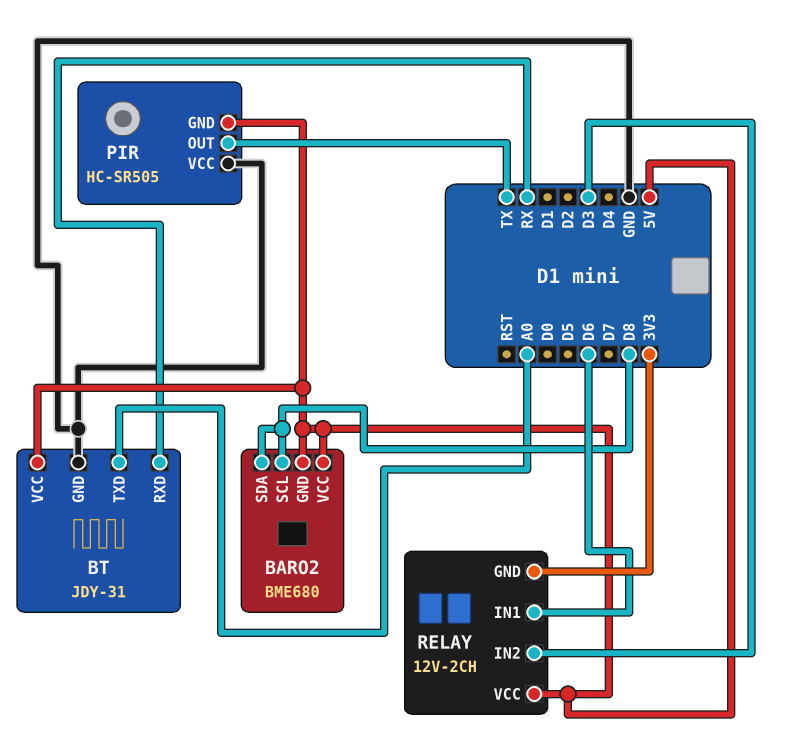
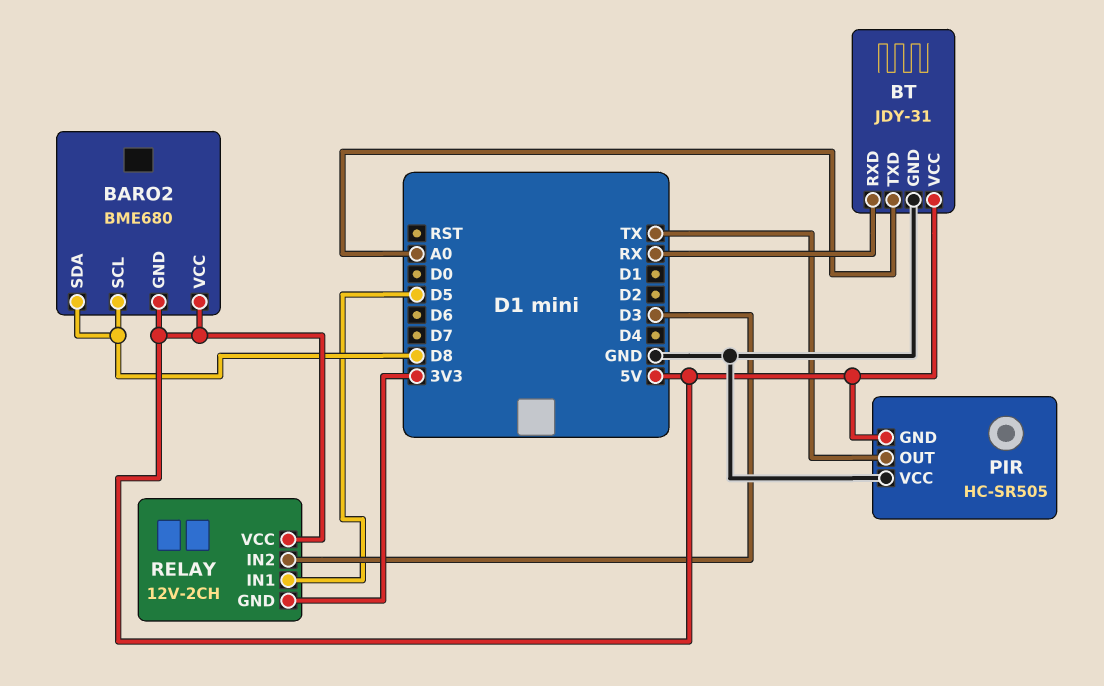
RELAY pin IN1: D6 -> D5

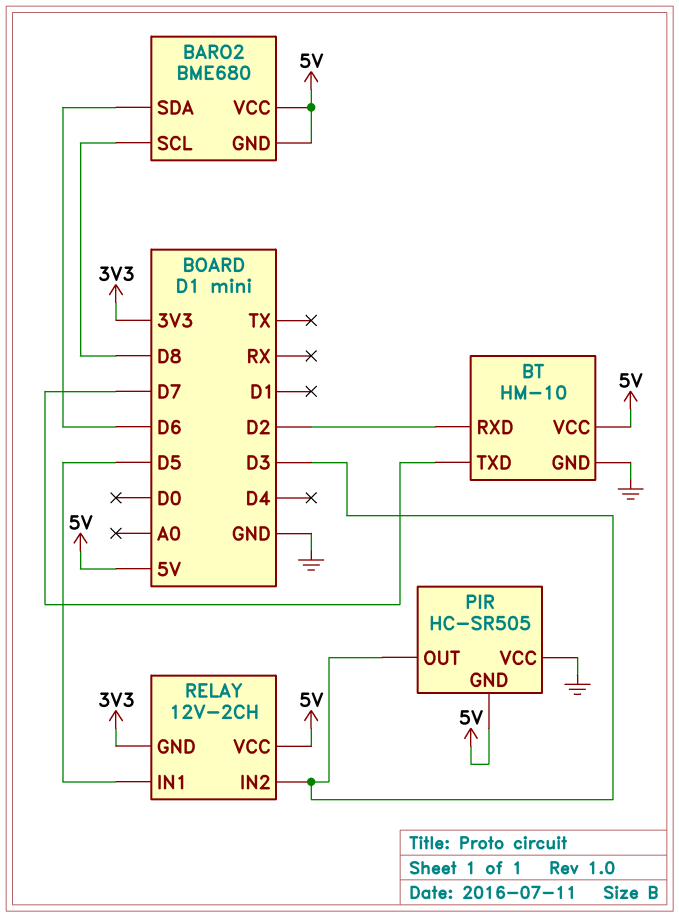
BARO2 pin SDA: D8 -> D6
BT: JDY-31 -> HM-10
BT pin RXD: RX -> D2
BT pin TXD: A0 -> D7
PIR pin OUT: TX -> D3

